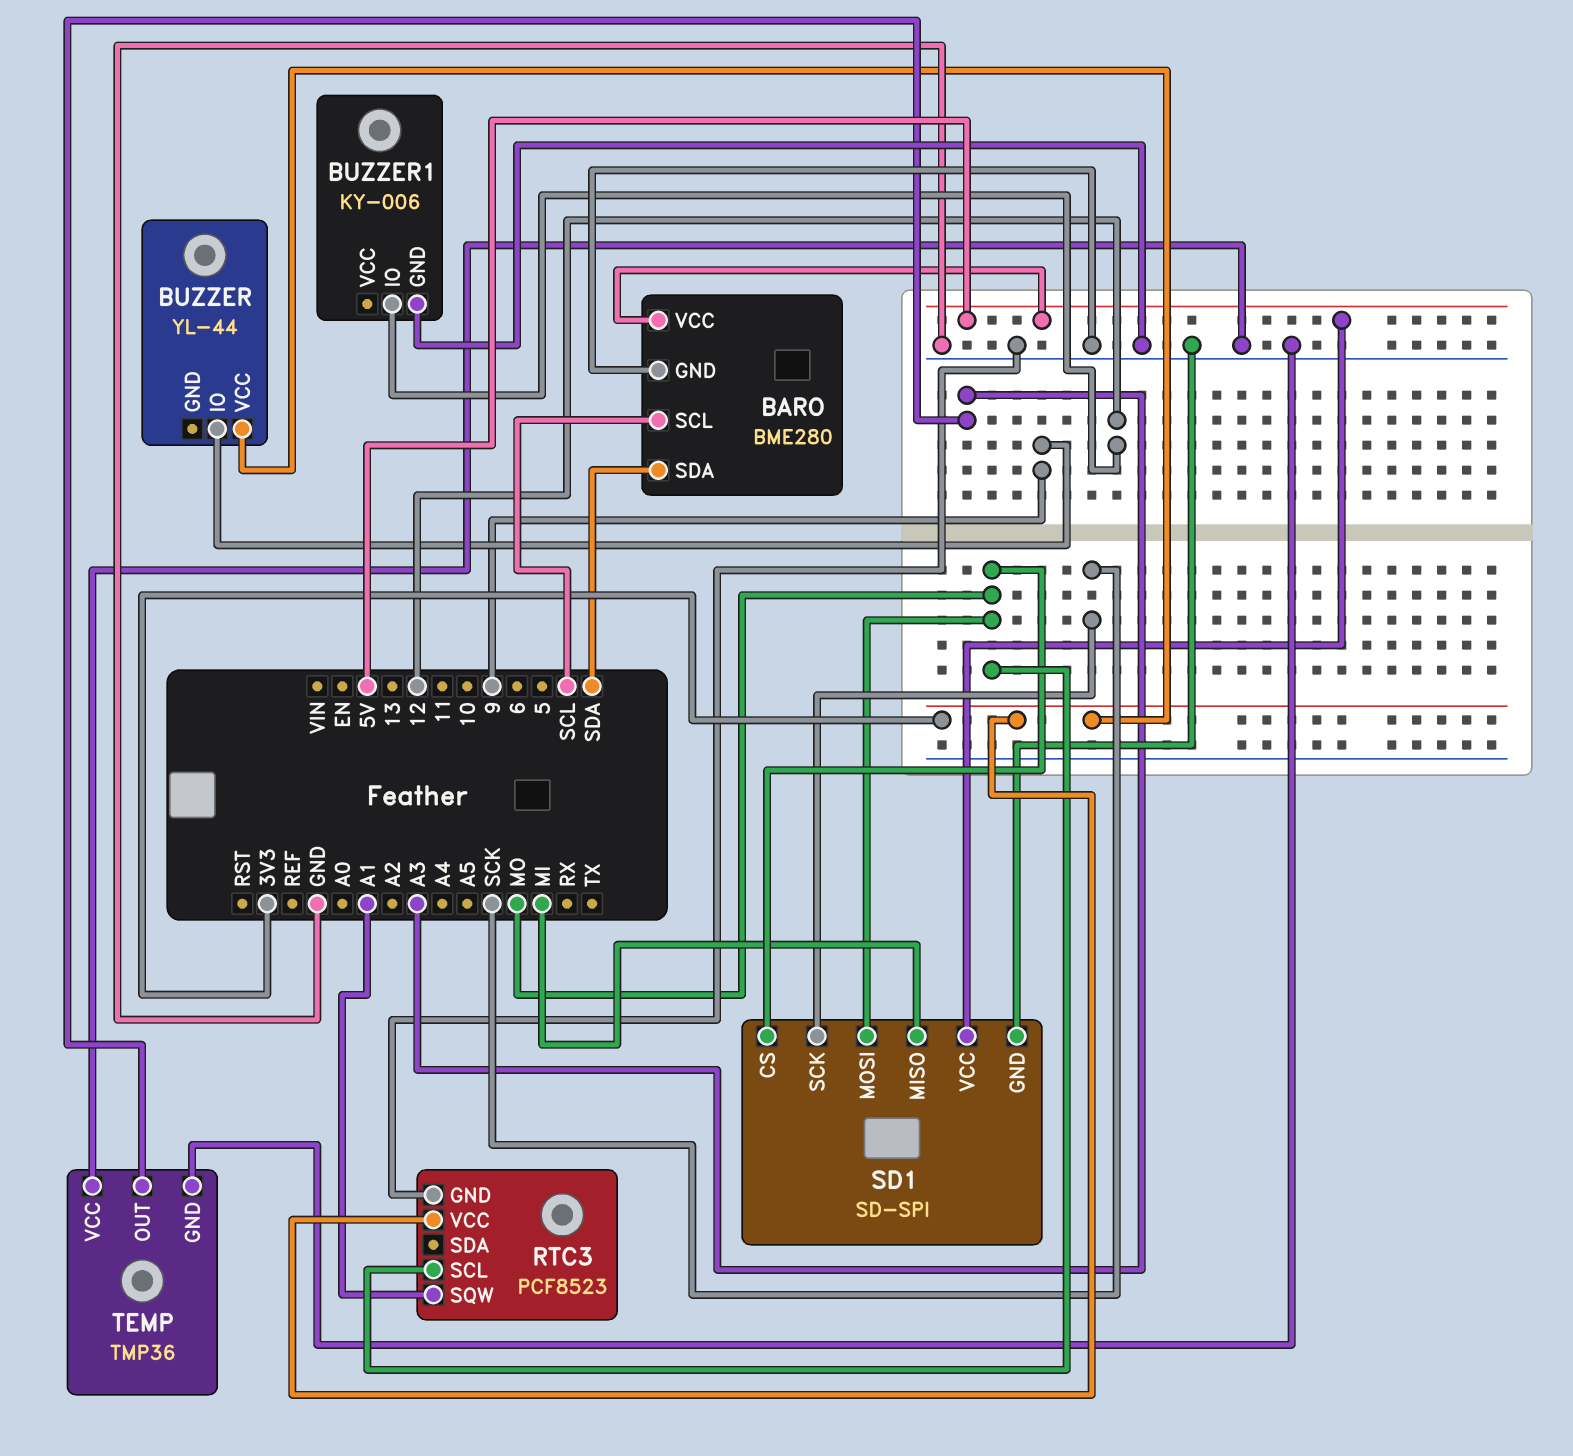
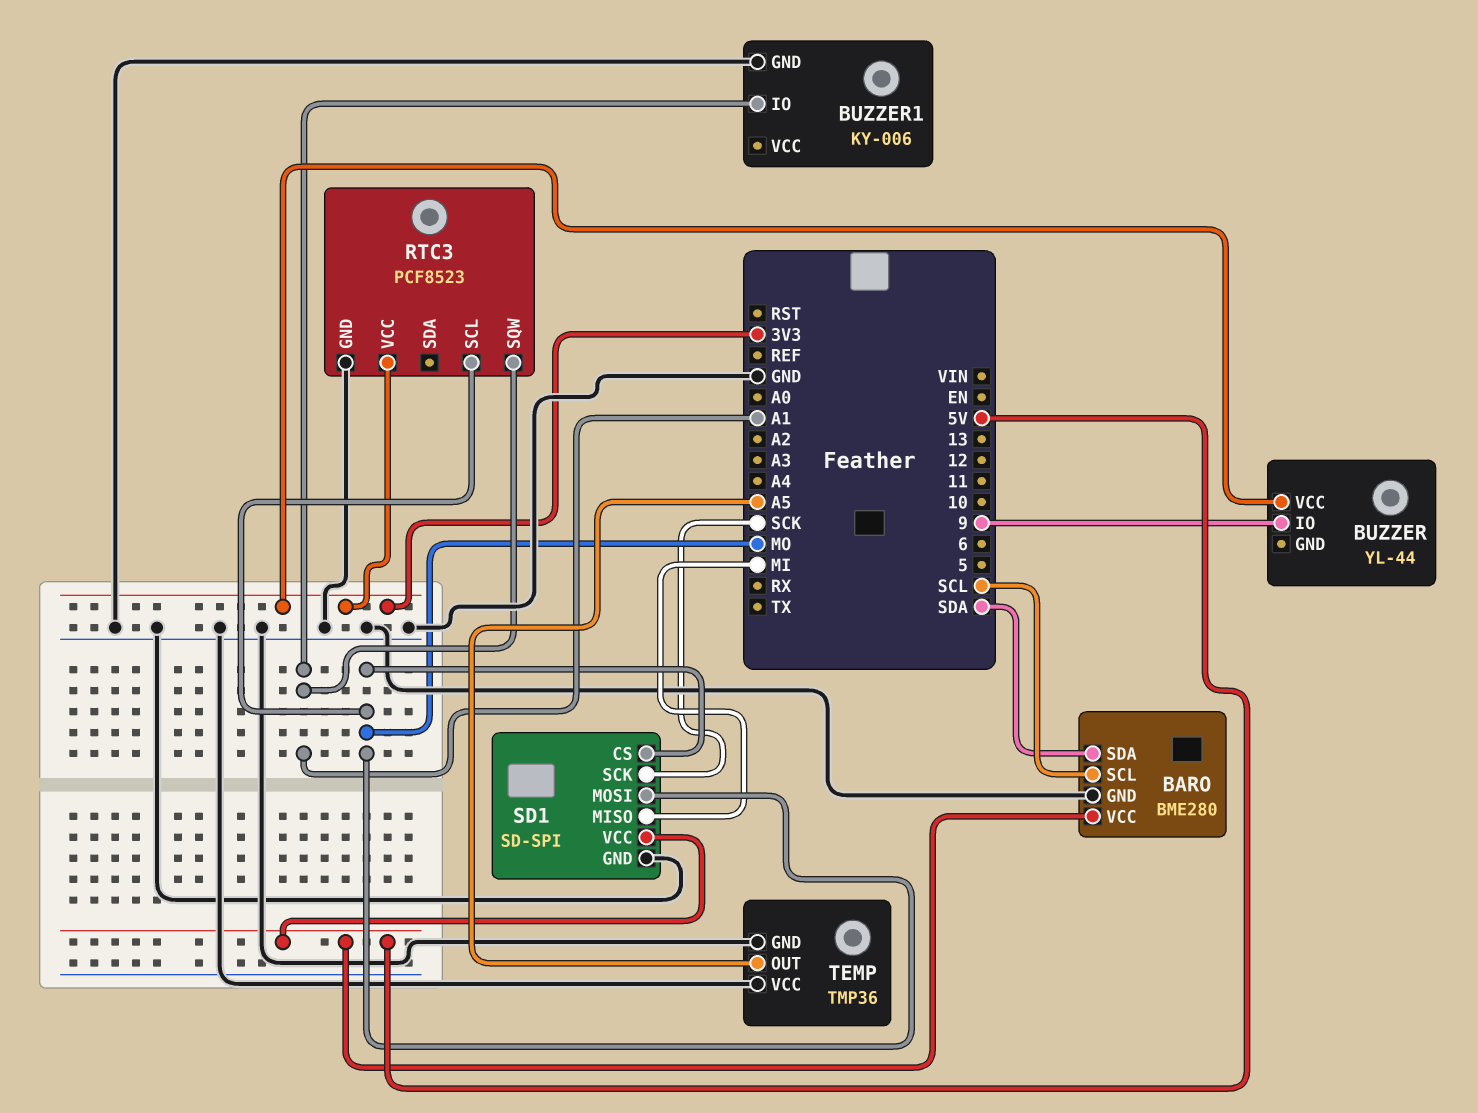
BUZZER1 pin IO: 12 -> A1
TEMP pin OUT: A3 -> A5

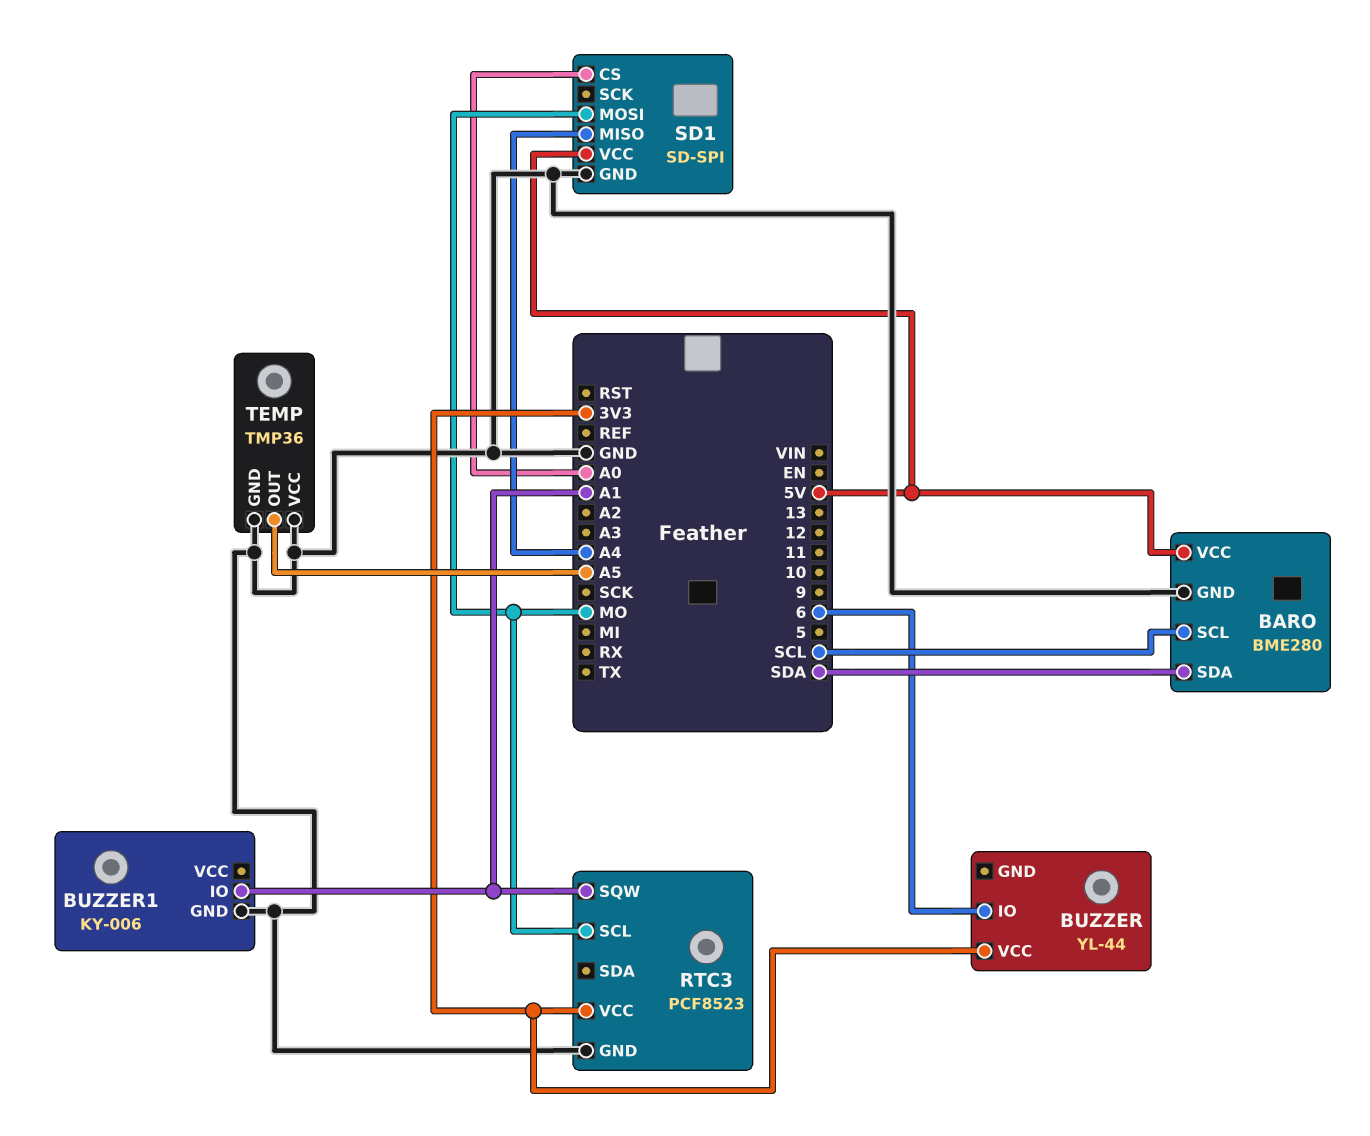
BUZZER pin IO: 9 -> 6
SD1 pin CS: MO -> A0
SD1 pin MISO: MI -> A4
SD1 pin SCK: SCK -> none

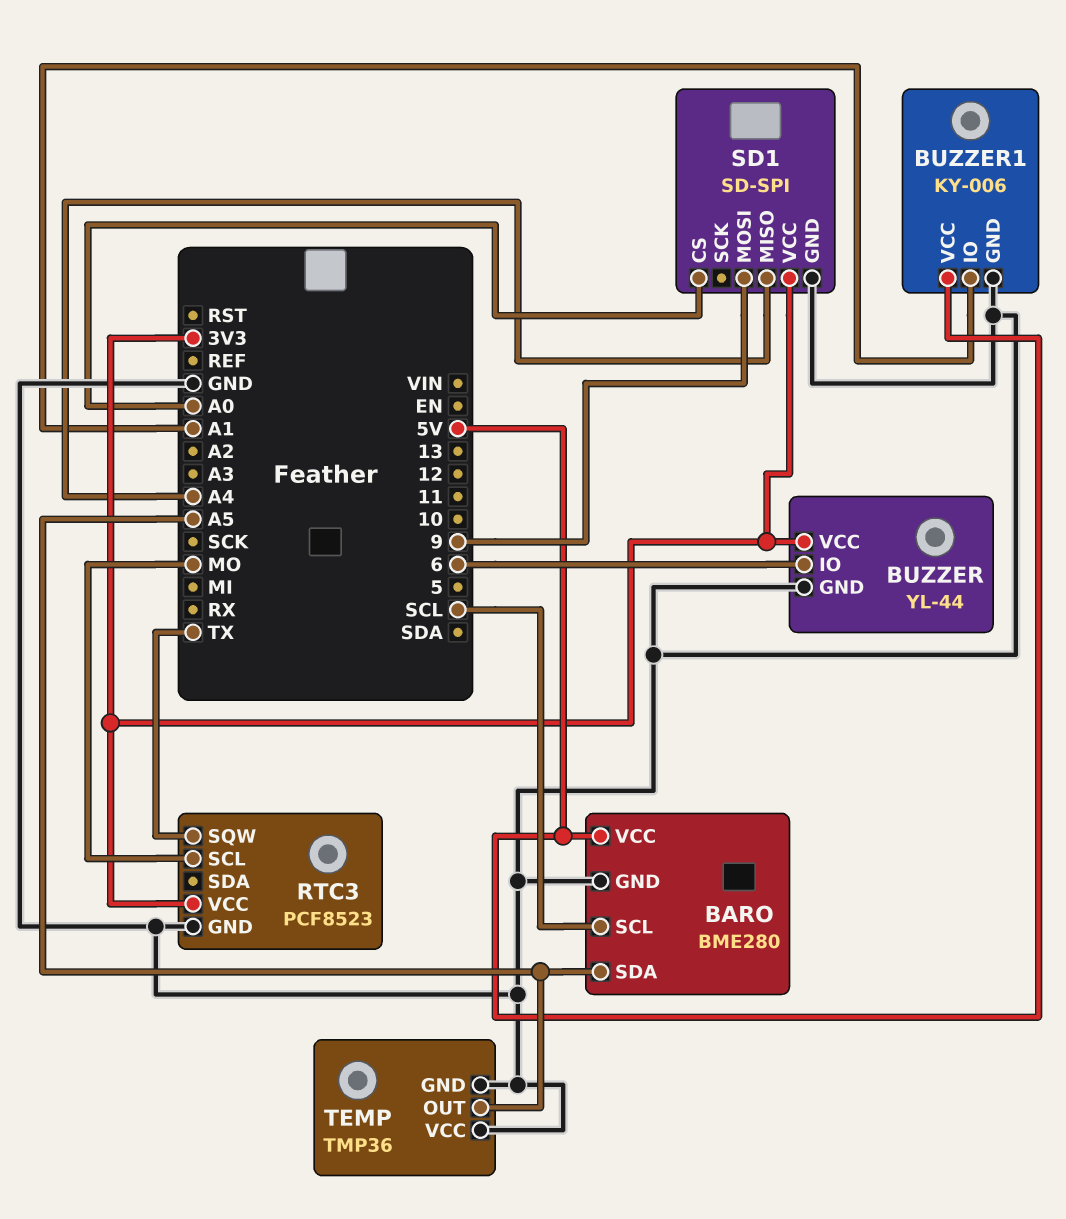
BARO pin SDA: SDA -> A5
BUZZER pin GND: none -> GND
BUZZER1 pin VCC: none -> 5V
RTC3 pin SQW: A1 -> TX
SD1 pin MOSI: MO -> 9
SD1 pin VCC: 5V -> 3V3

